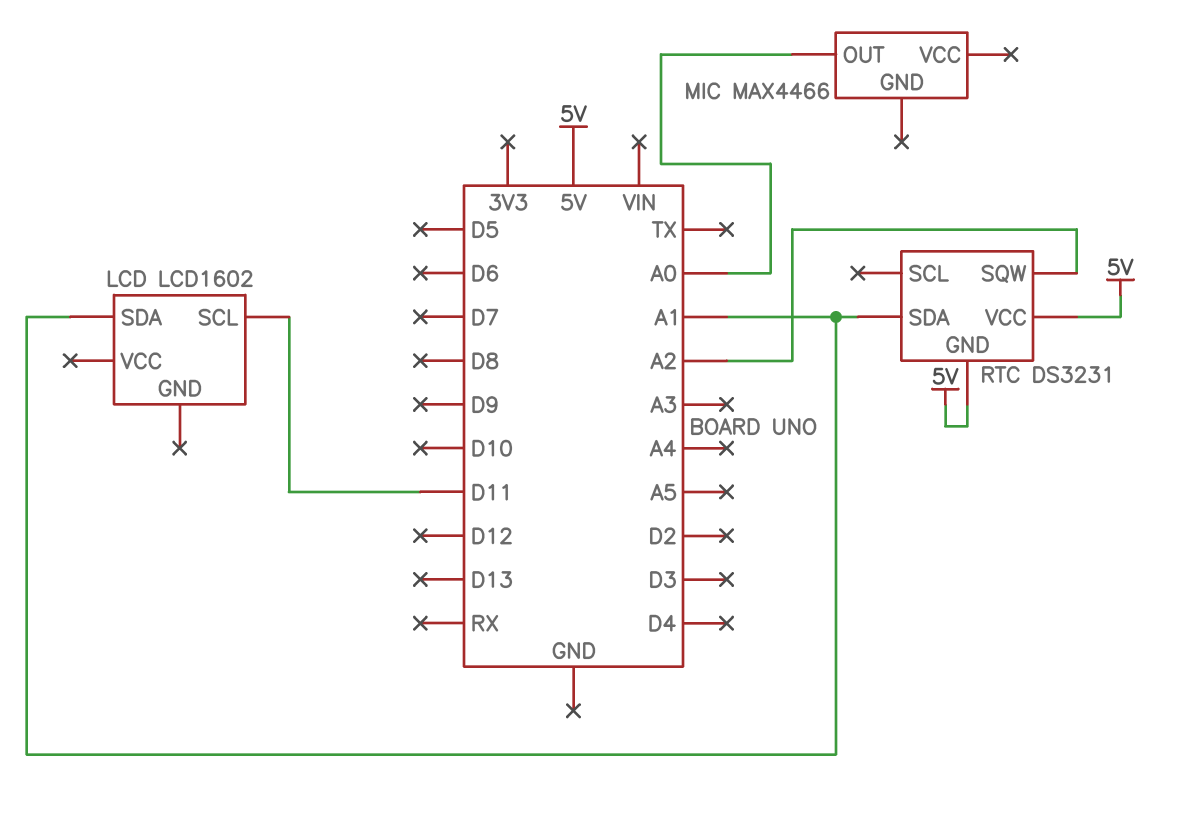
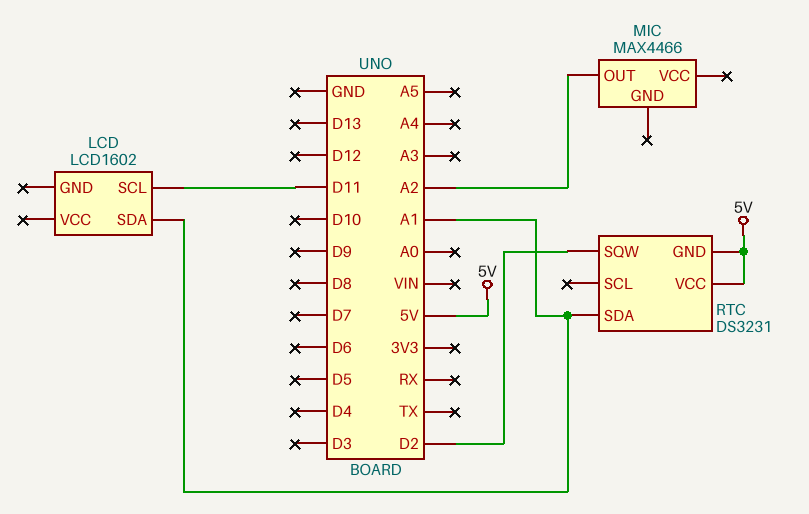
MIC pin OUT: A0 -> A2
RTC pin SQW: A2 -> D2

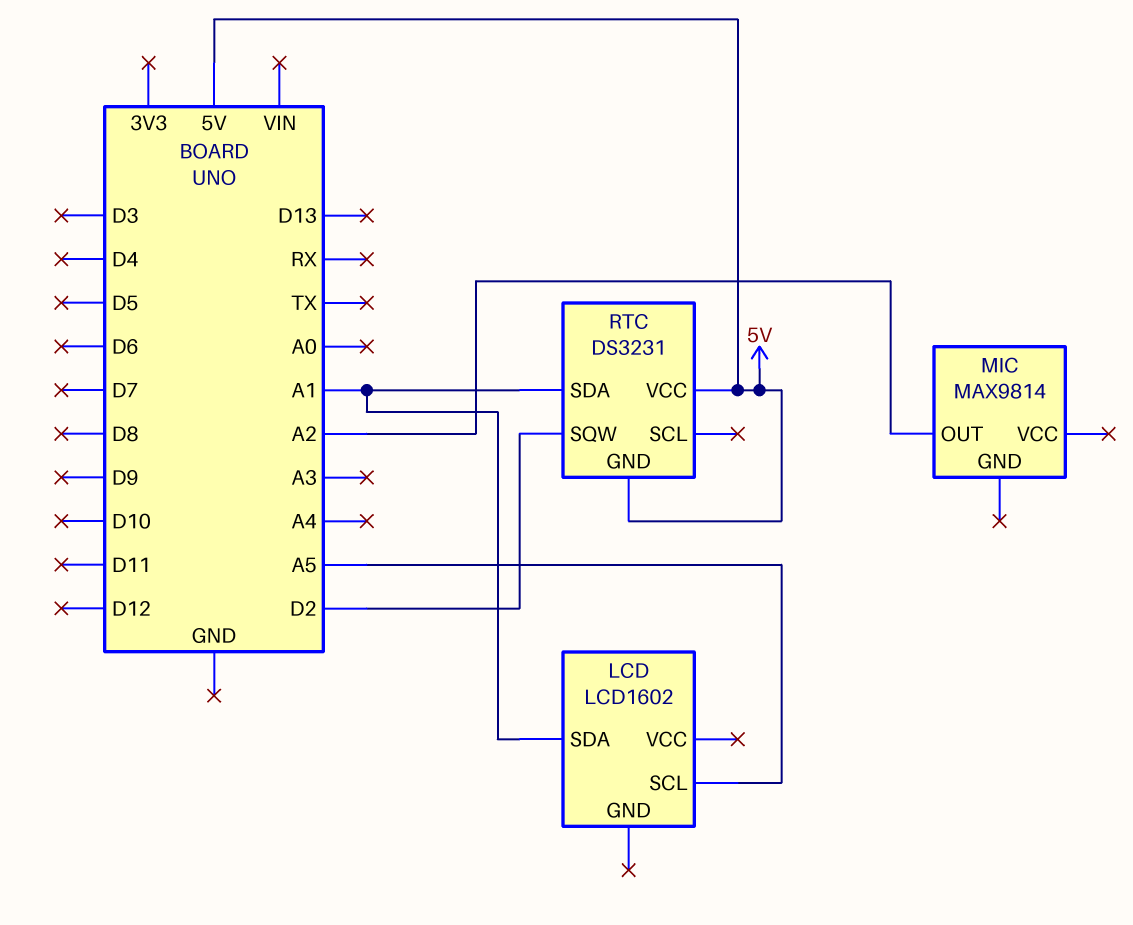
LCD pin SCL: D11 -> A5
MIC: MAX4466 -> MAX9814

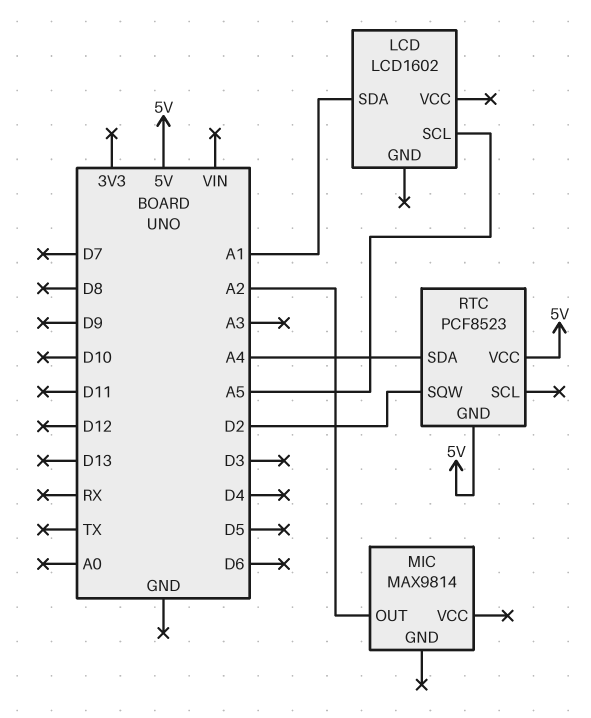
RTC: DS3231 -> PCF8523
RTC pin SDA: A1 -> A4

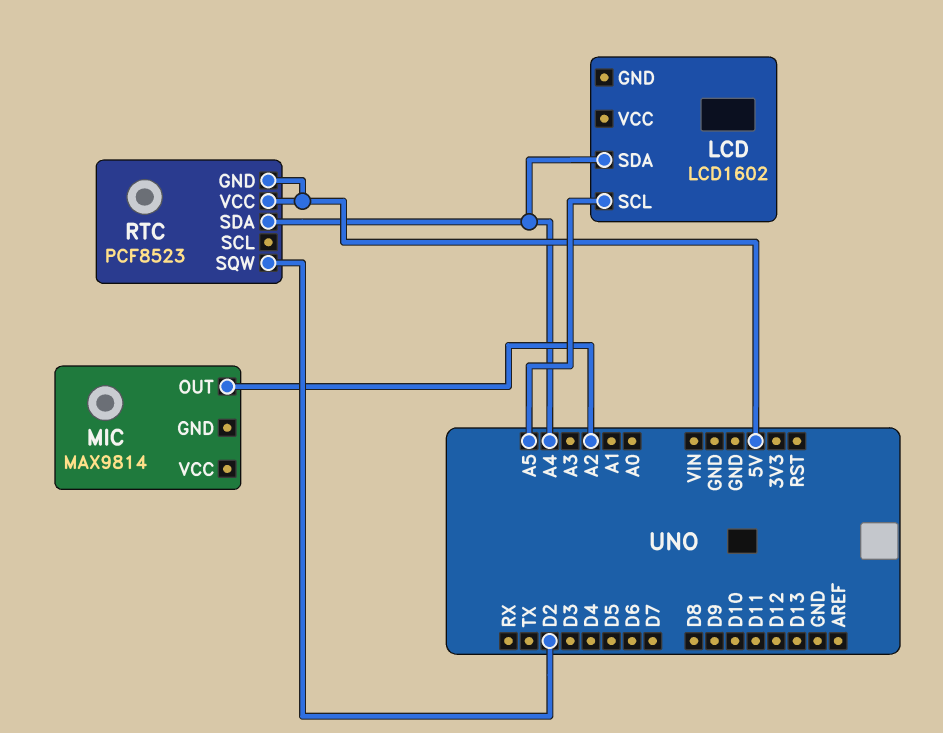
LCD pin SDA: A1 -> A4

